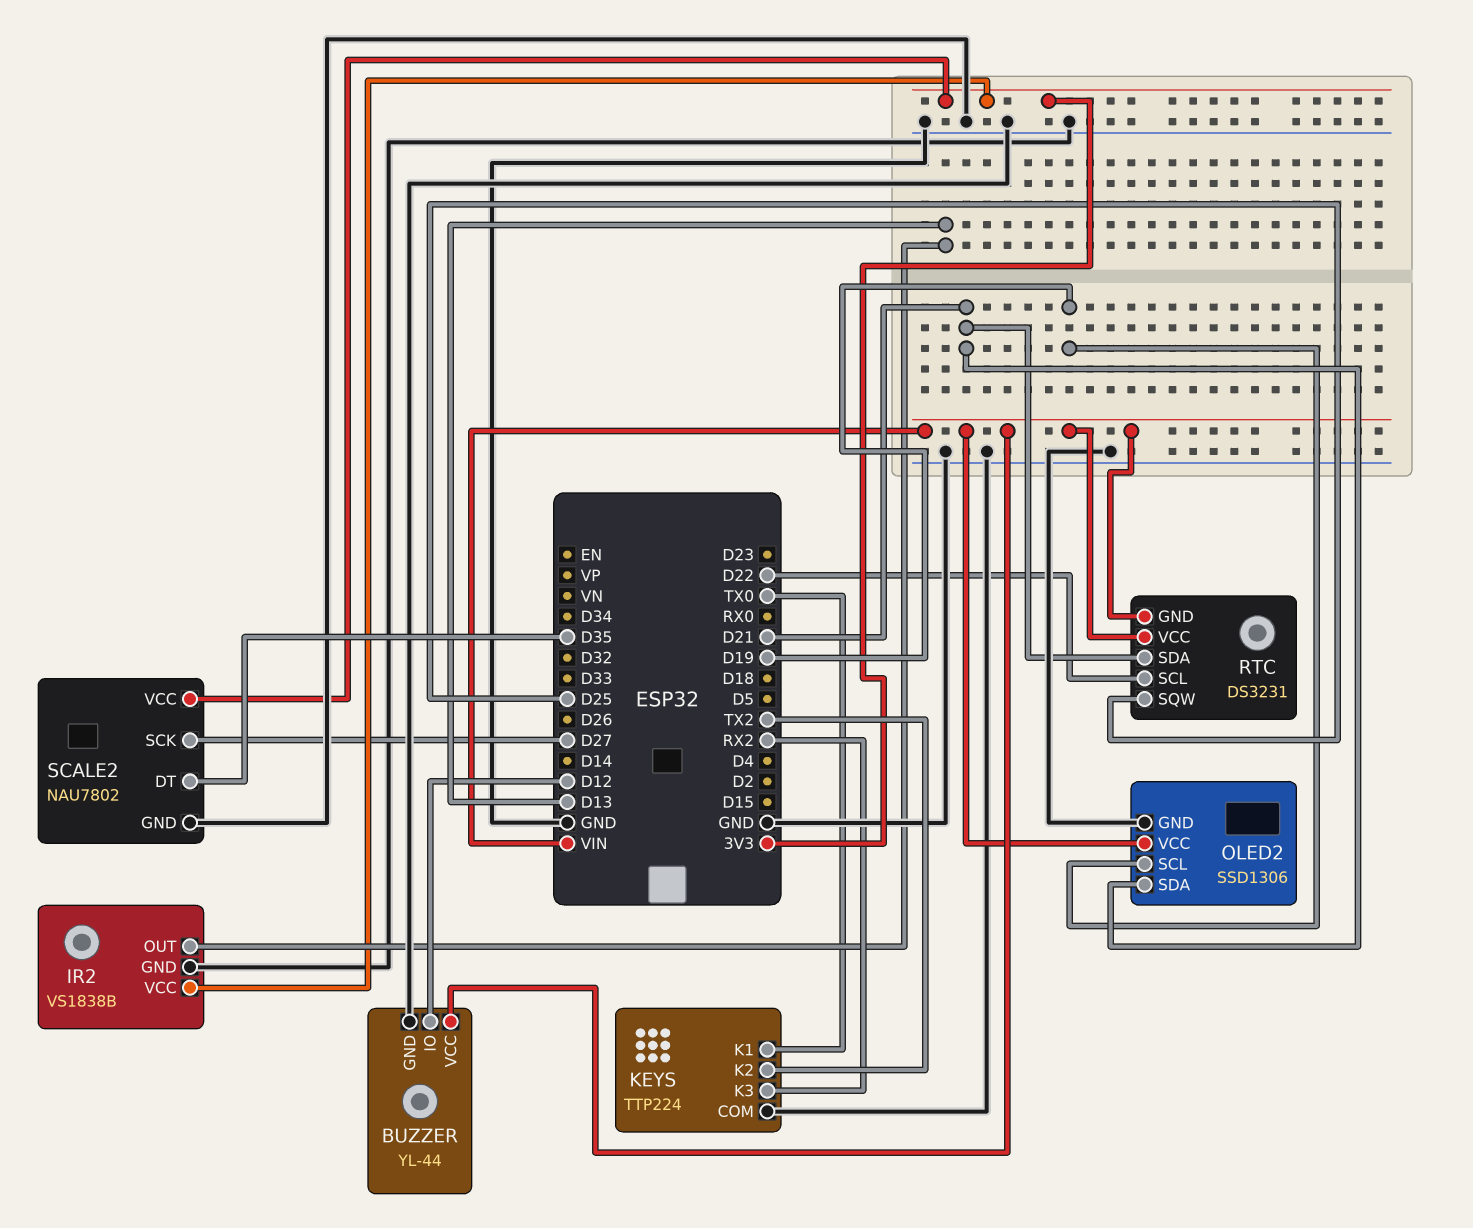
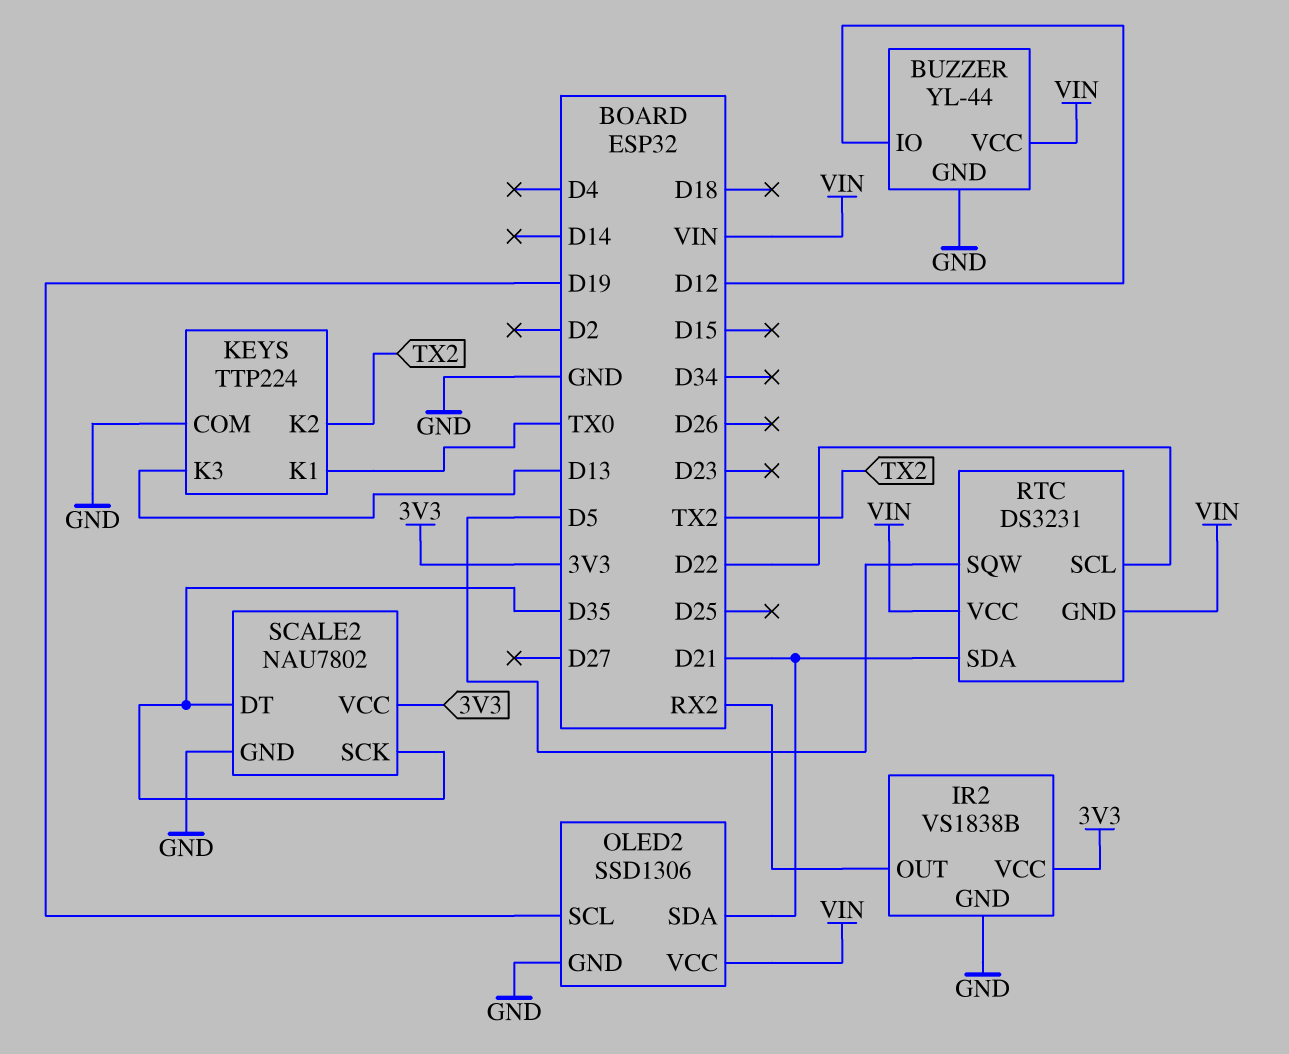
IR2 pin OUT: D13 -> RX2
KEYS pin K3: RX2 -> D13
RTC pin SQW: D25 -> D5
SCALE2 pin SCK: D27 -> D35

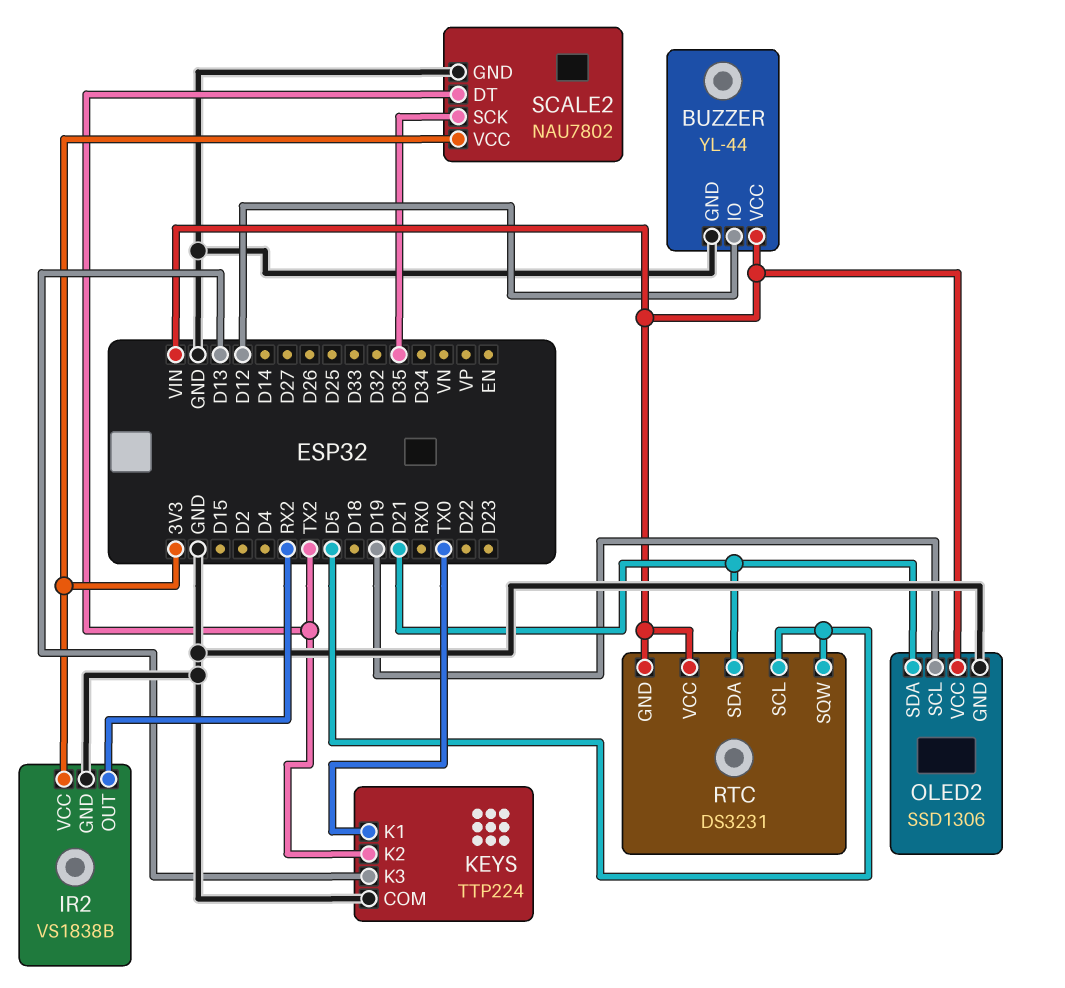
RTC pin SCL: D22 -> D5
SCALE2 pin DT: D35 -> TX2

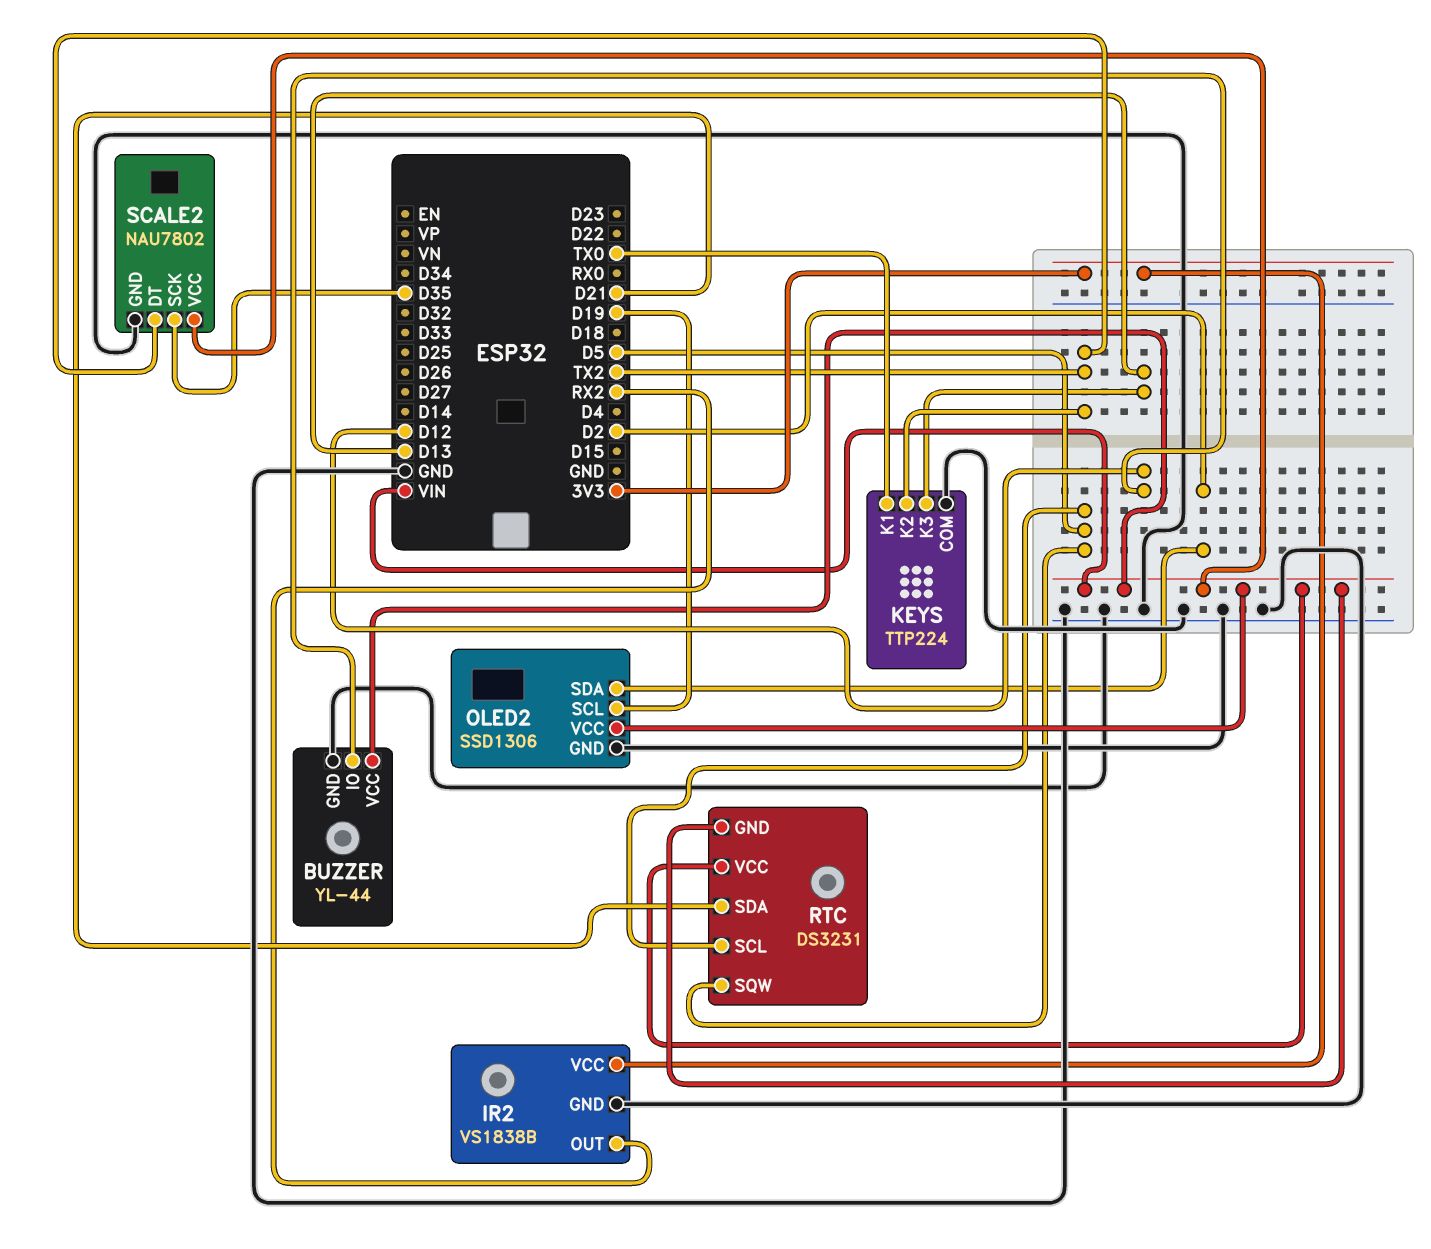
OLED2 pin SDA: D21 -> D2
SCALE2 pin VCC: 3V3 -> VIN

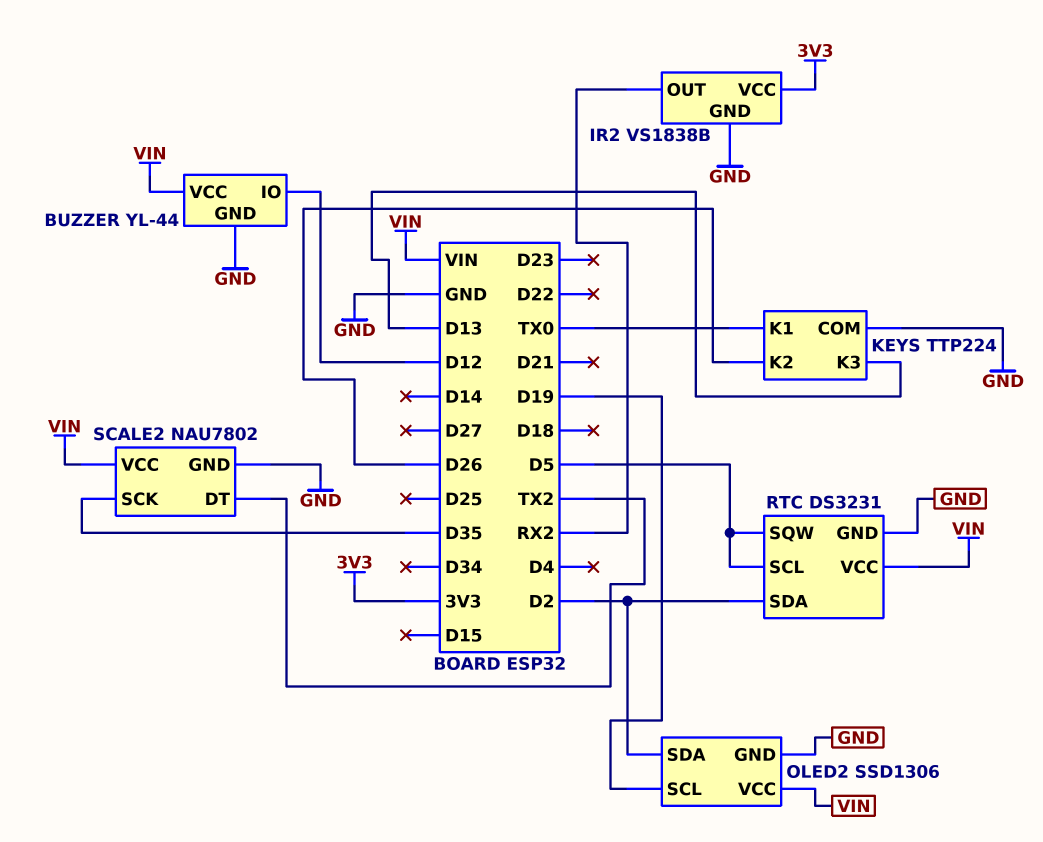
KEYS pin K2: TX2 -> D26
RTC pin GND: VIN -> GND
RTC pin SDA: D21 -> D2

